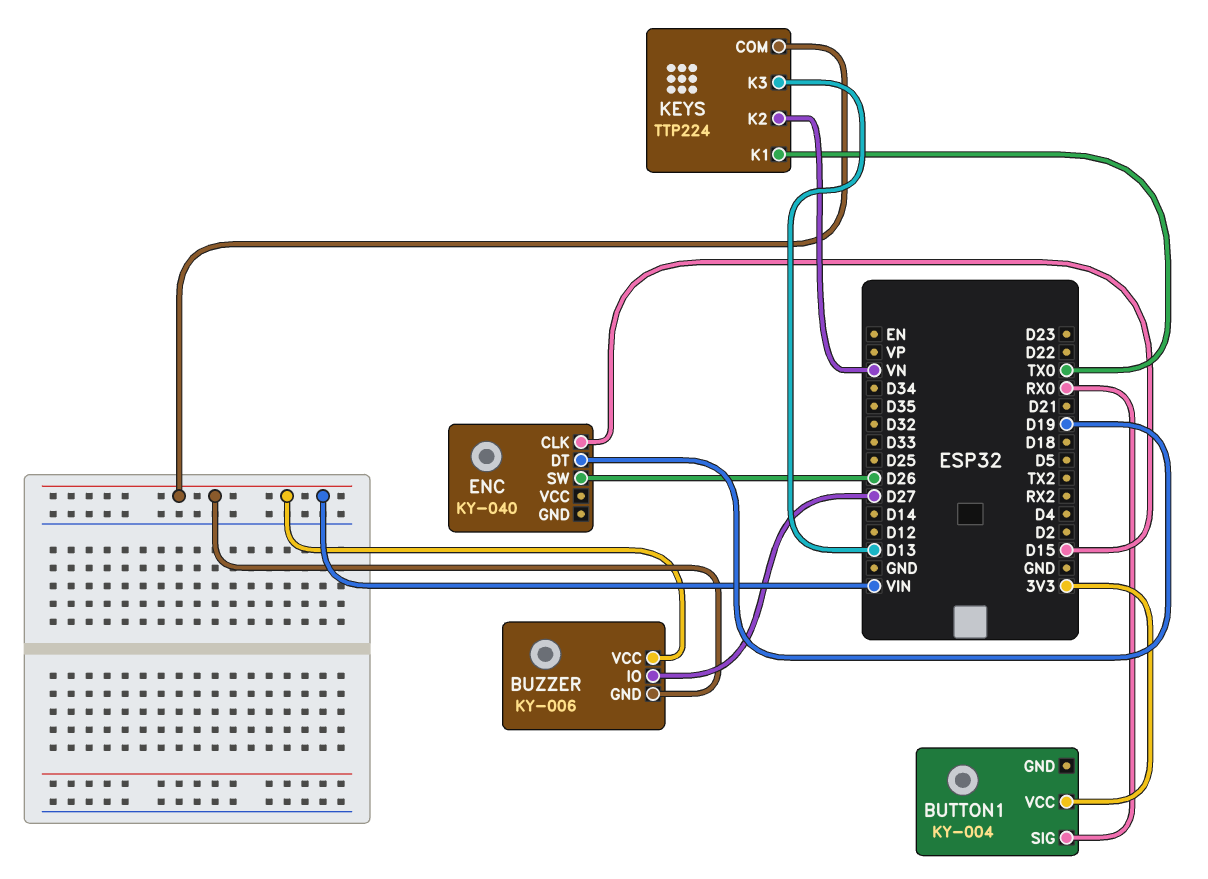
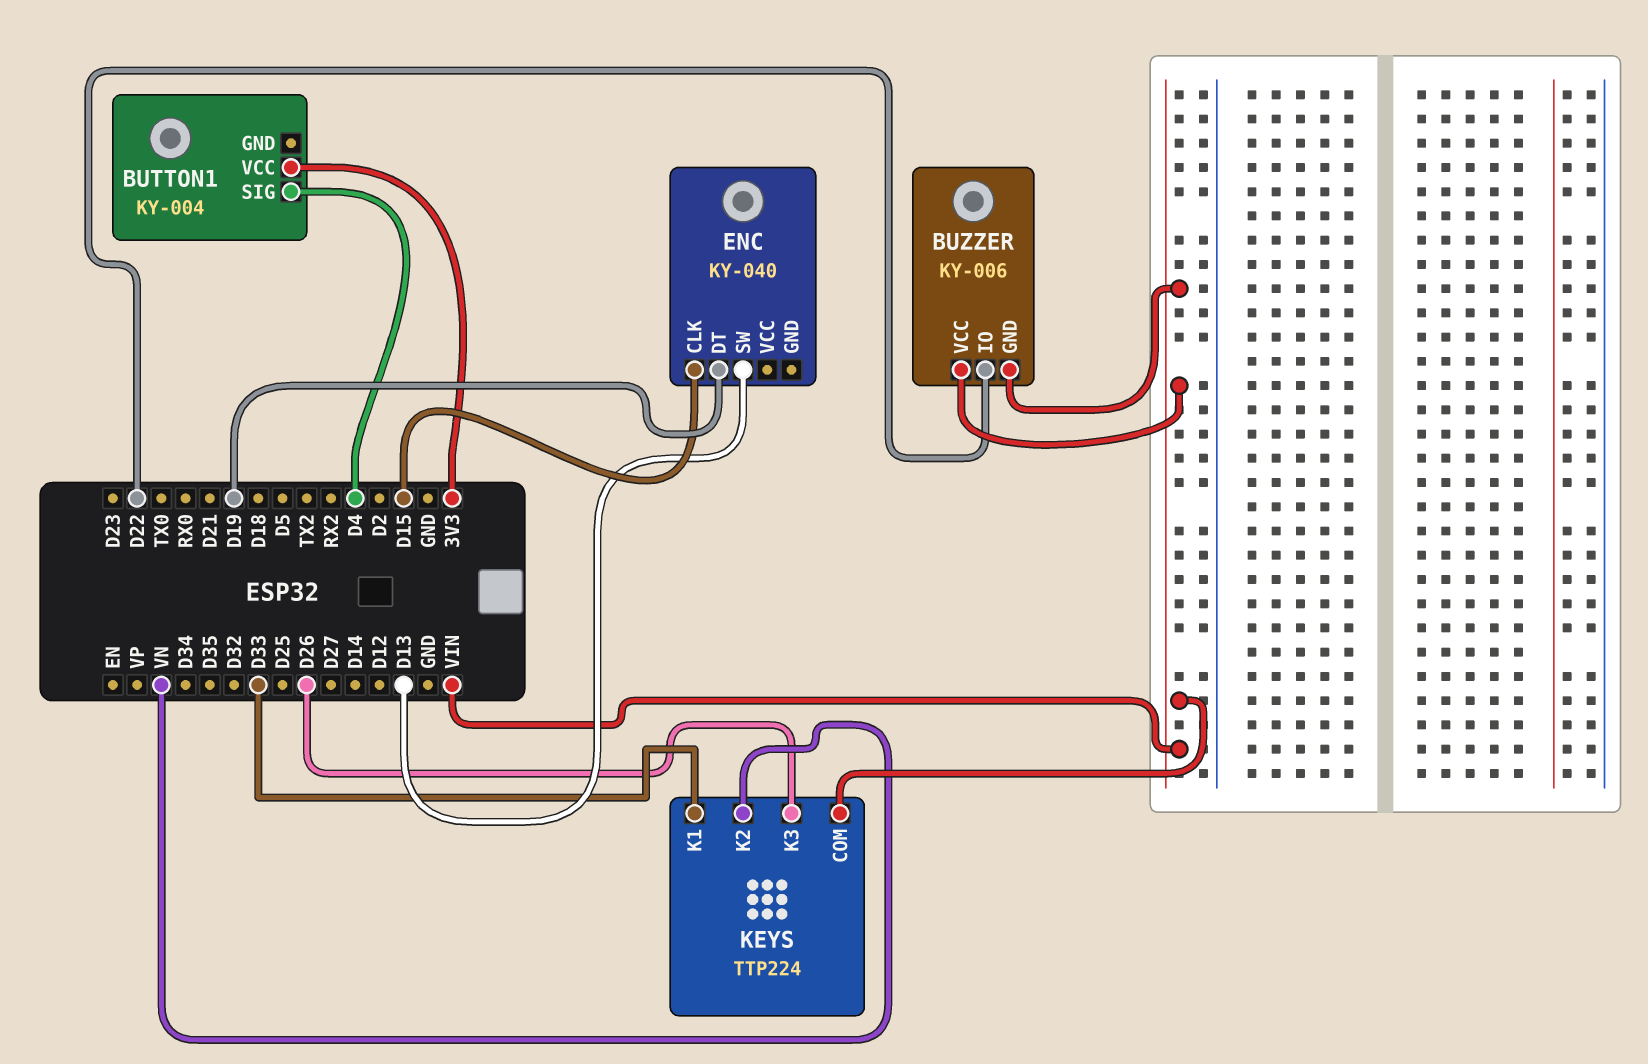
BUTTON1 pin SIG: RX0 -> D4
BUZZER pin IO: D27 -> D22
ENC pin SW: D26 -> D13
KEYS pin K1: TX0 -> D33
KEYS pin K3: D13 -> D26

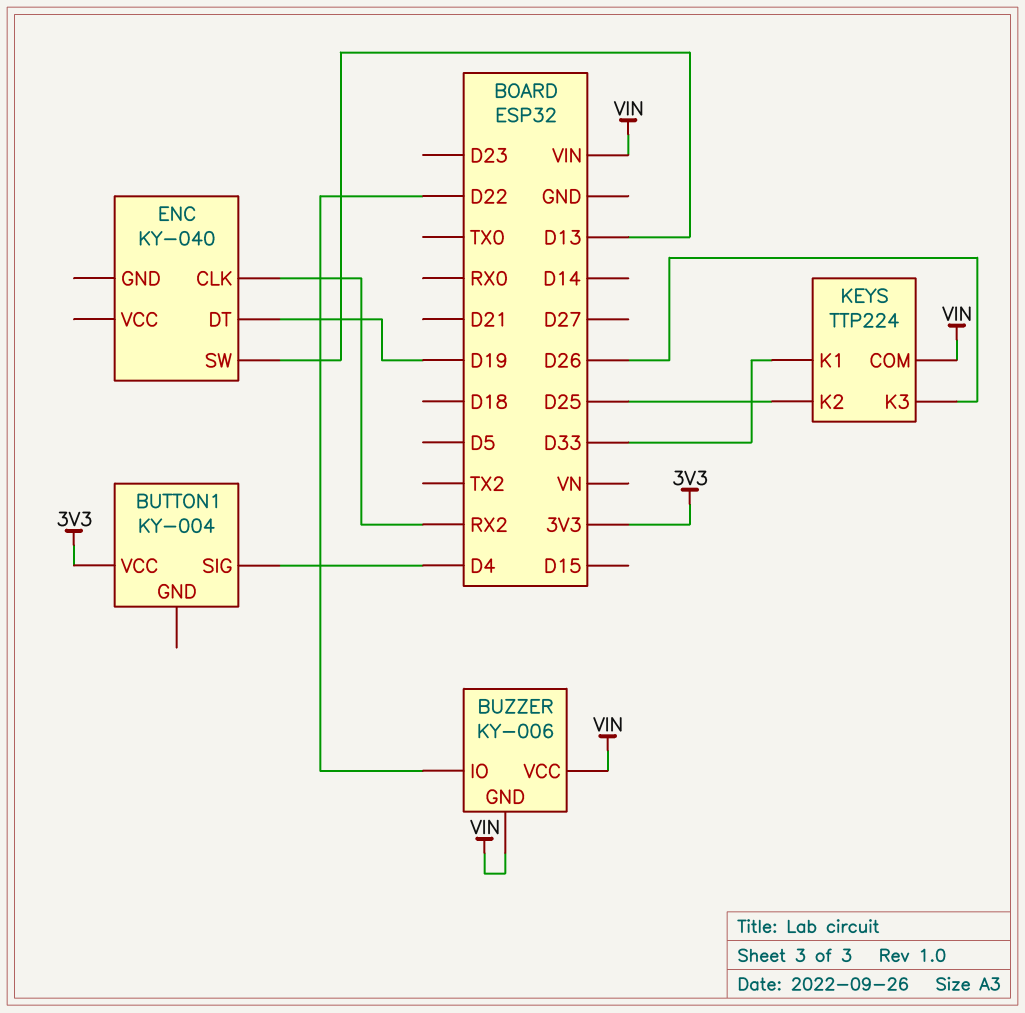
ENC pin CLK: D15 -> RX2
KEYS pin K2: VN -> D25

